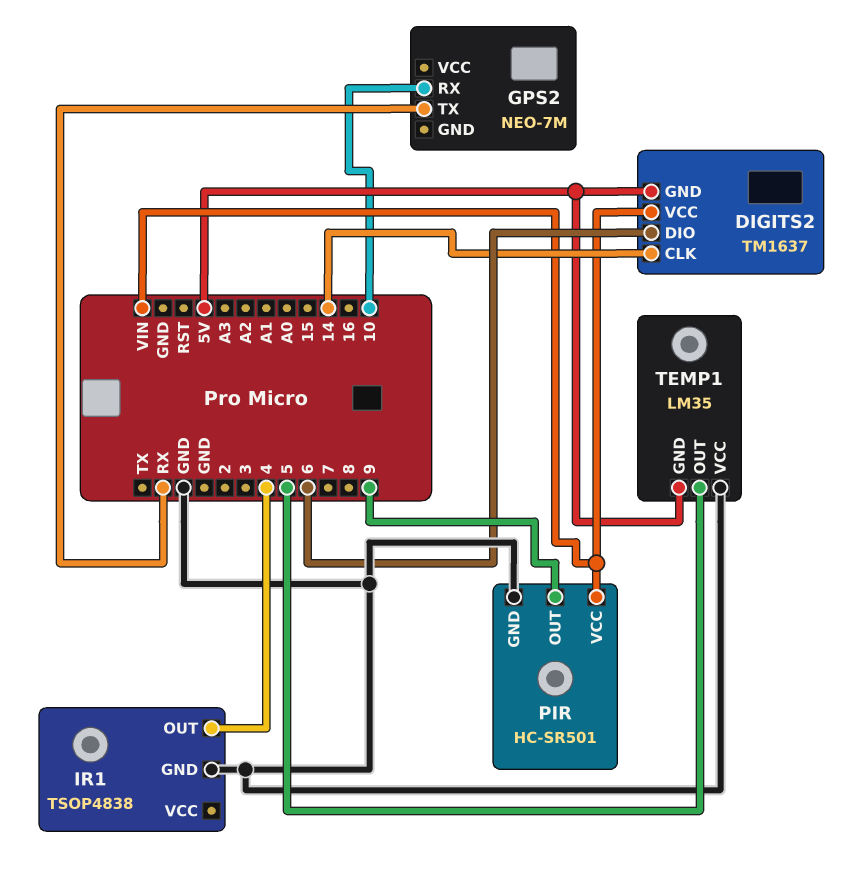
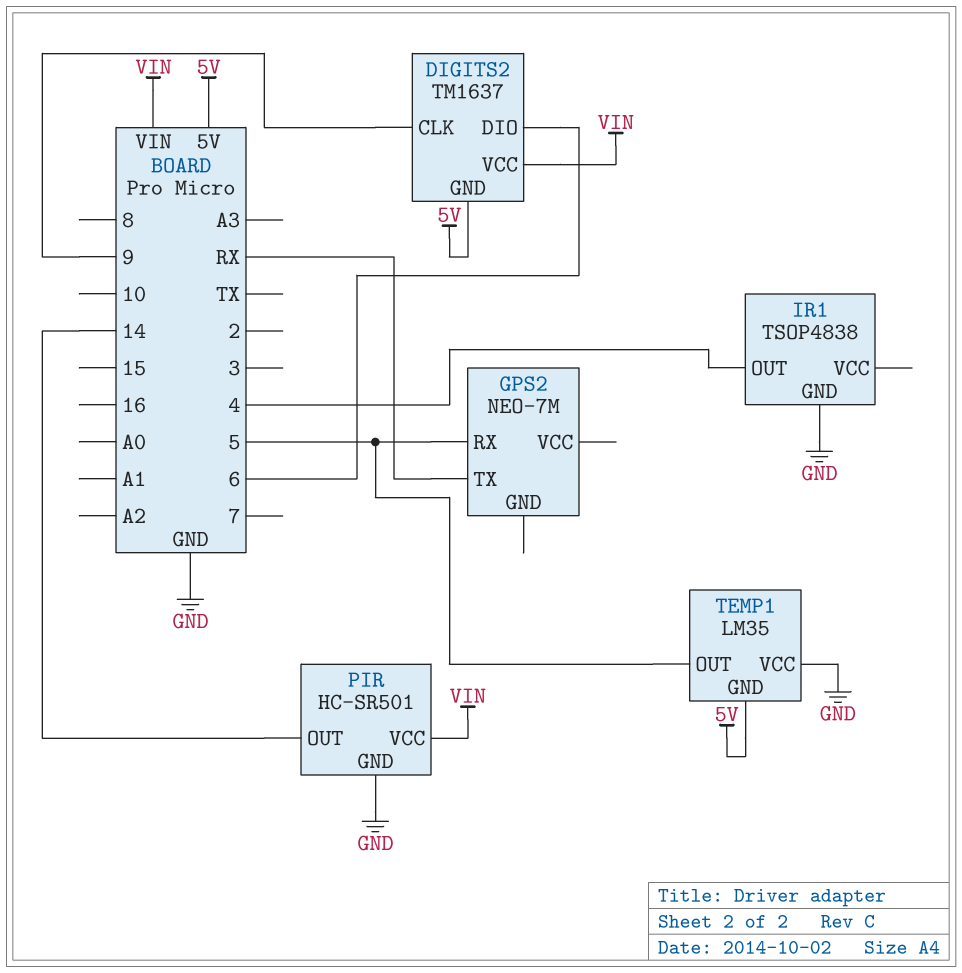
DIGITS2 pin CLK: 14 -> 9
GPS2 pin RX: 10 -> 5
PIR pin OUT: 9 -> 14

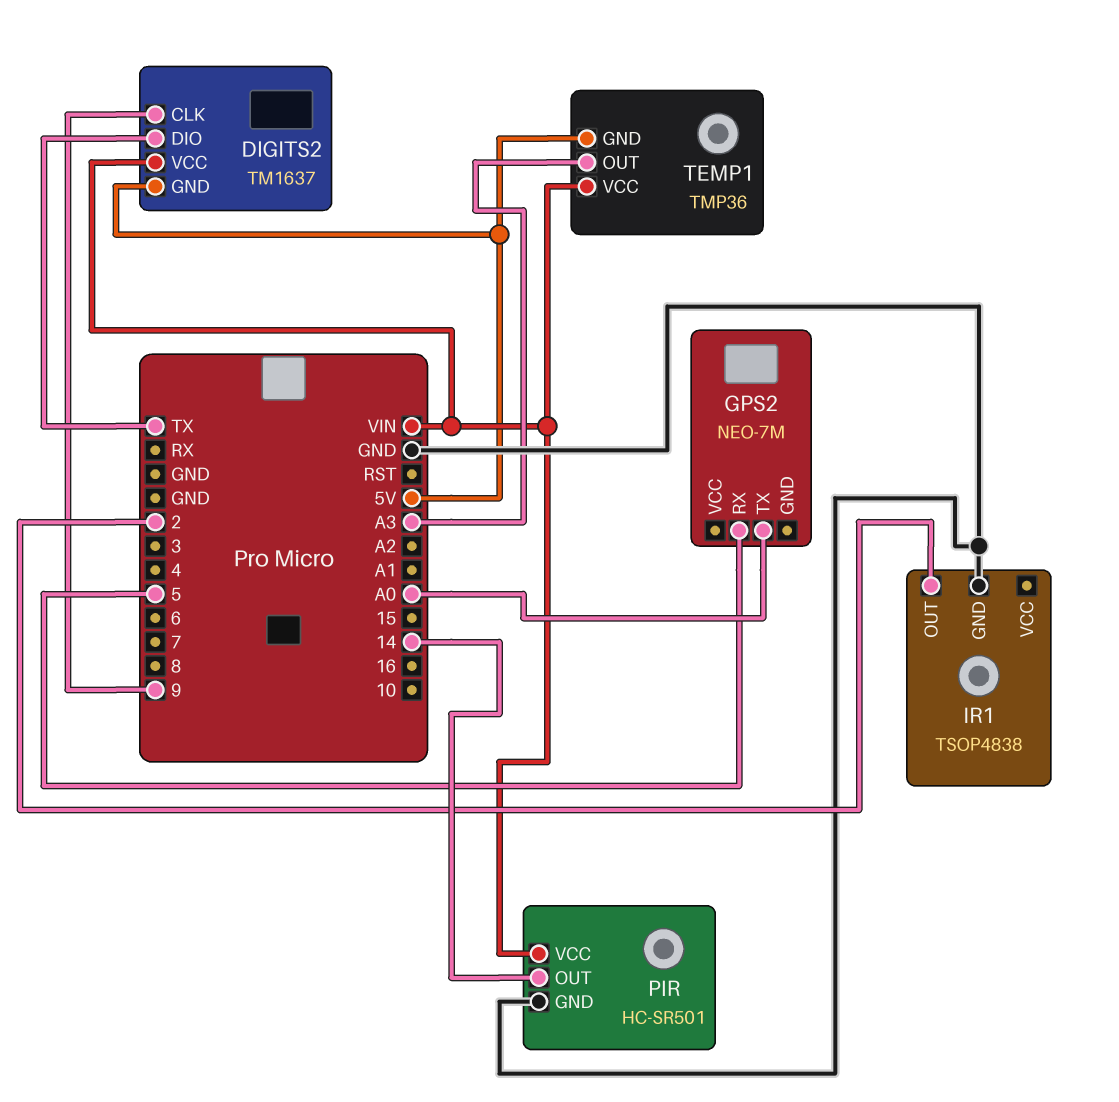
DIGITS2 pin DIO: 6 -> TX
GPS2 pin TX: RX -> A0
IR1 pin OUT: 4 -> 2
TEMP1: LM35 -> TMP36
TEMP1 pin OUT: 5 -> A3
TEMP1 pin VCC: GND -> VIN

